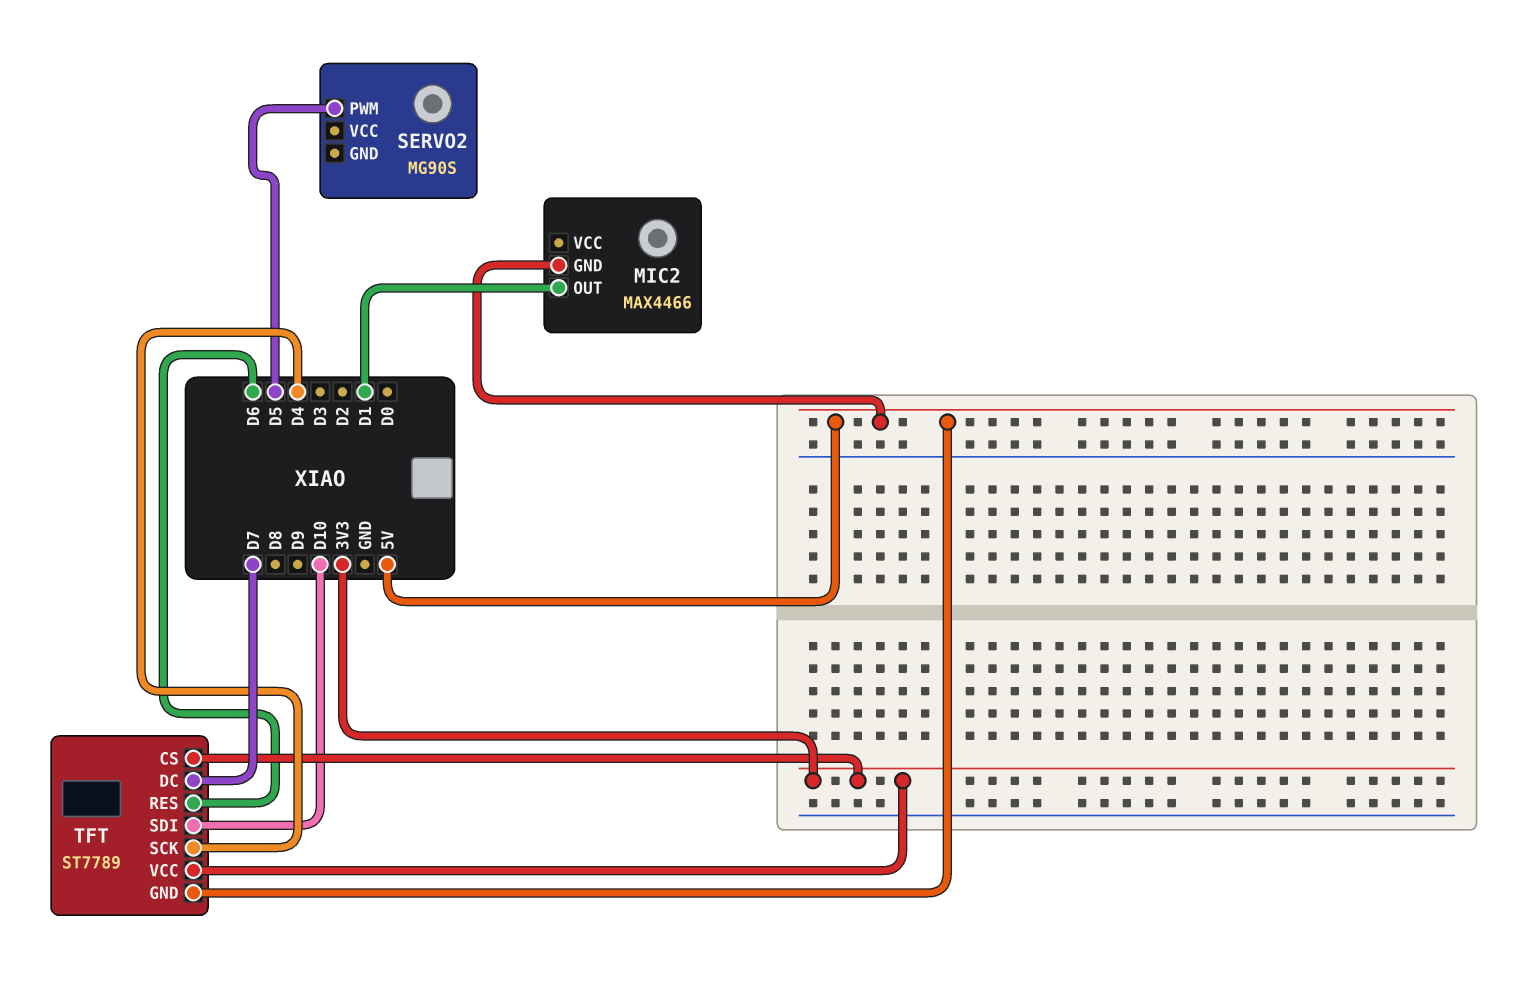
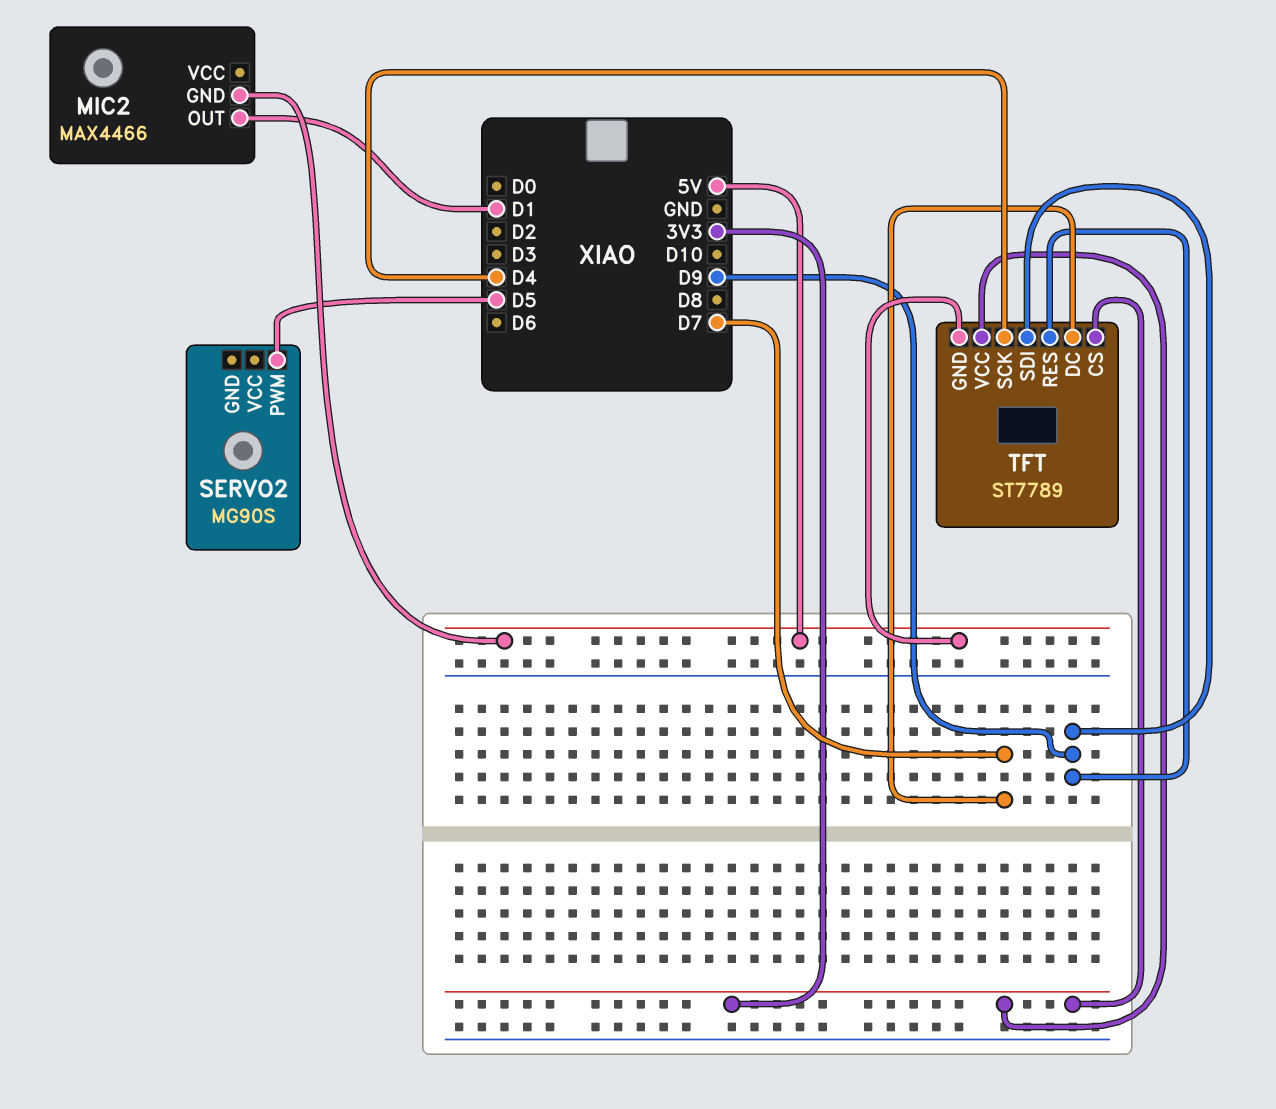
TFT pin RES: D6 -> D9
TFT pin SDI: D10 -> D9

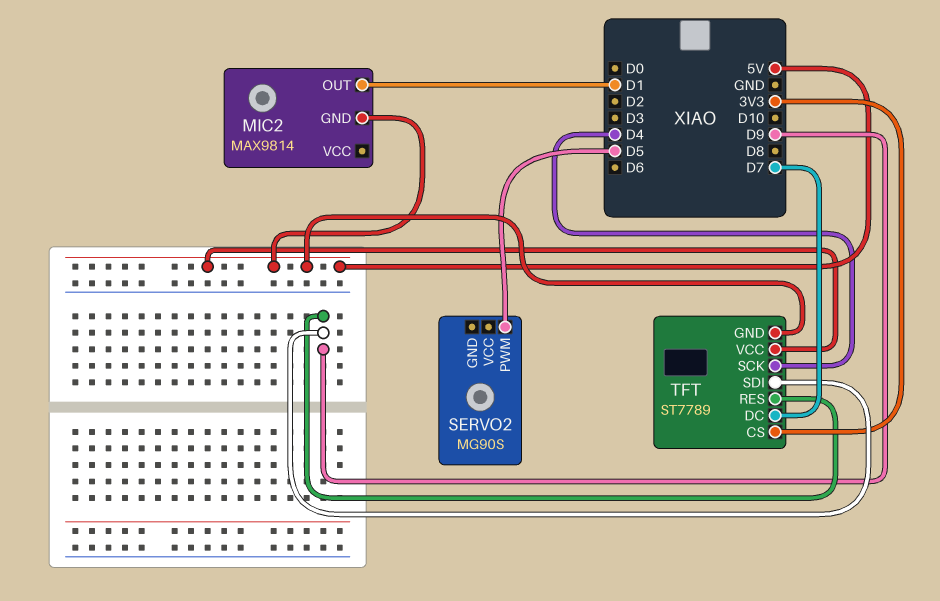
MIC2: MAX4466 -> MAX9814
TFT pin VCC: 3V3 -> 5V

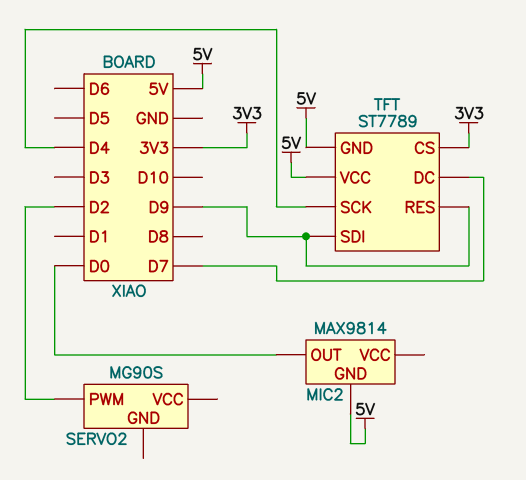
MIC2 pin OUT: D1 -> D0
SERVO2 pin PWM: D5 -> D2

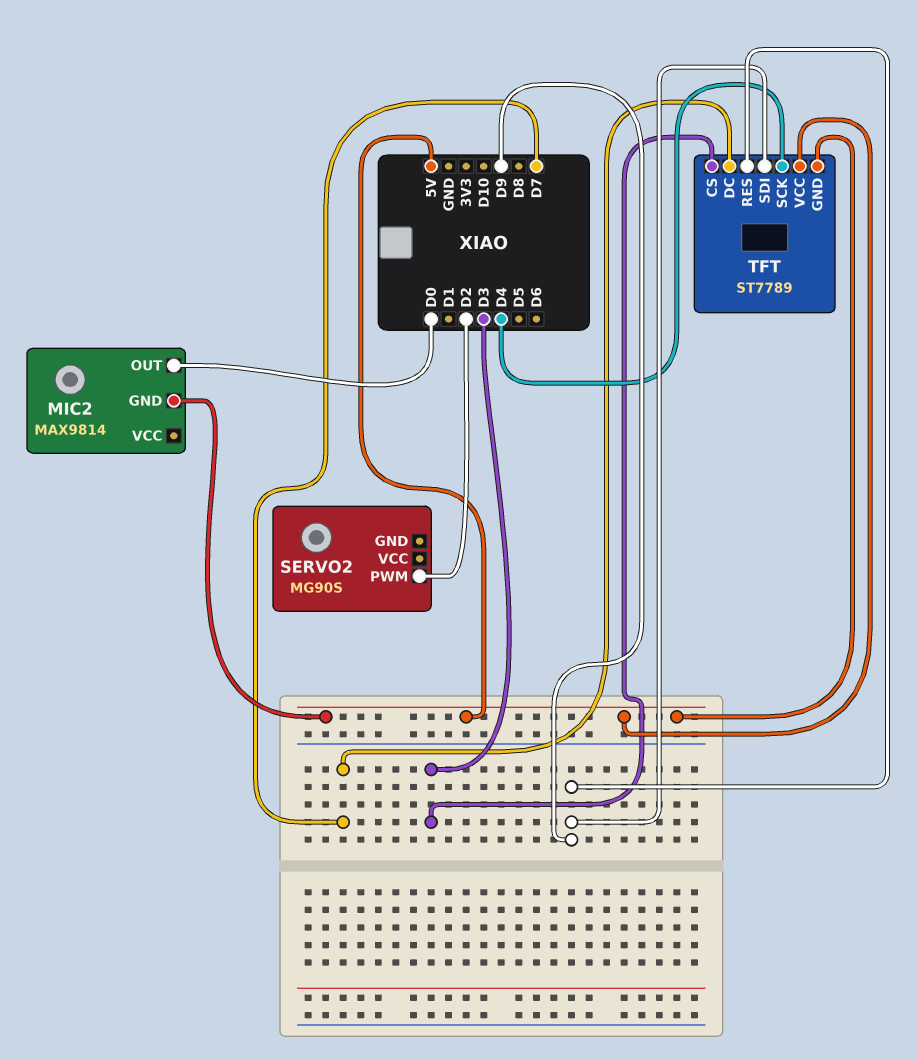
TFT pin CS: 3V3 -> D3

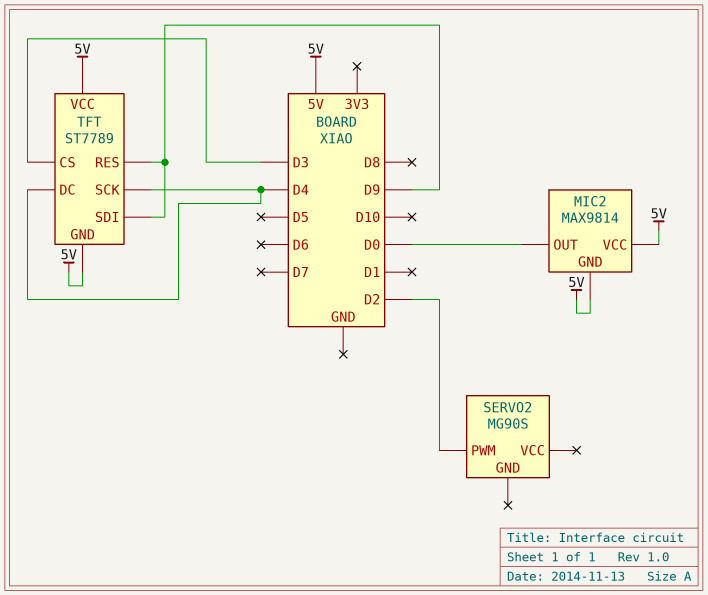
MIC2 pin VCC: none -> 5V
TFT pin DC: D7 -> D4

